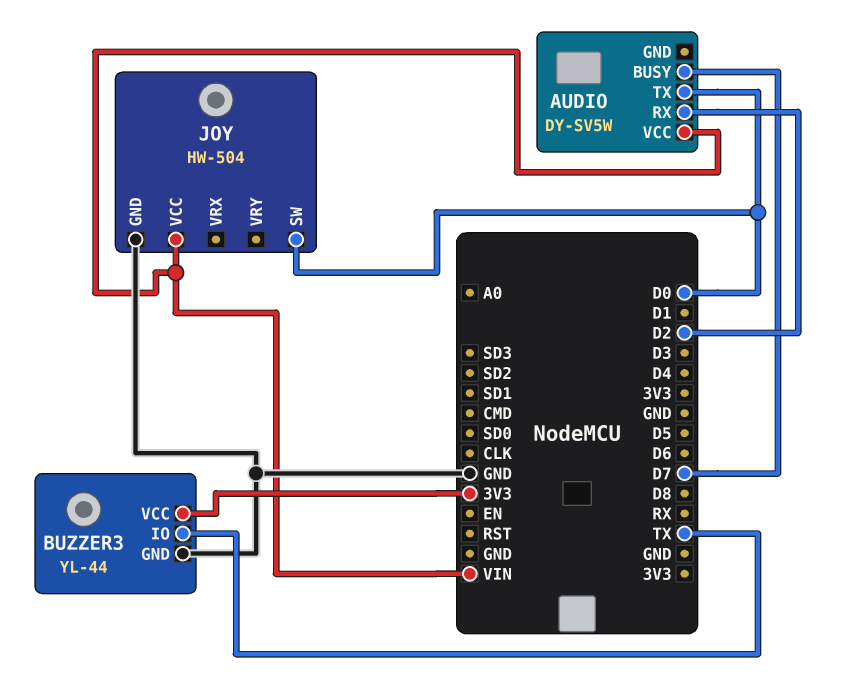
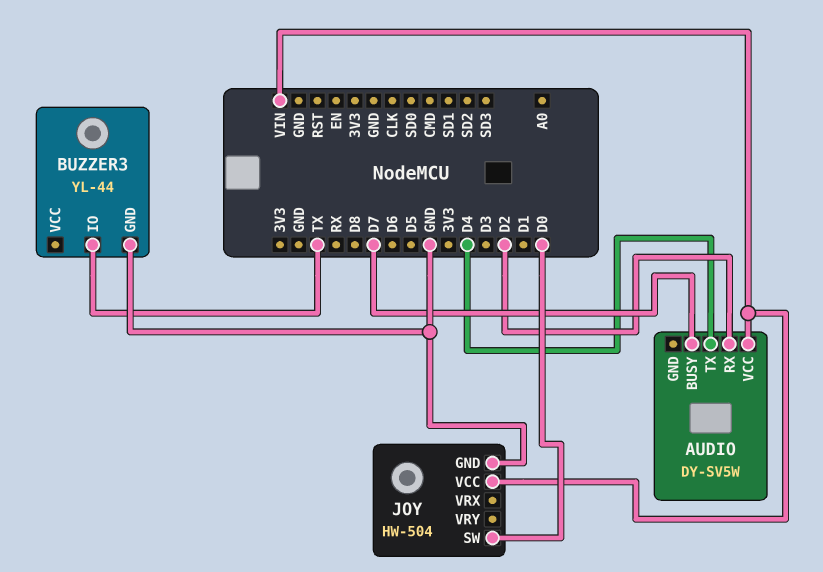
AUDIO pin TX: D0 -> D4
BUZZER3 pin VCC: 3V3 -> none

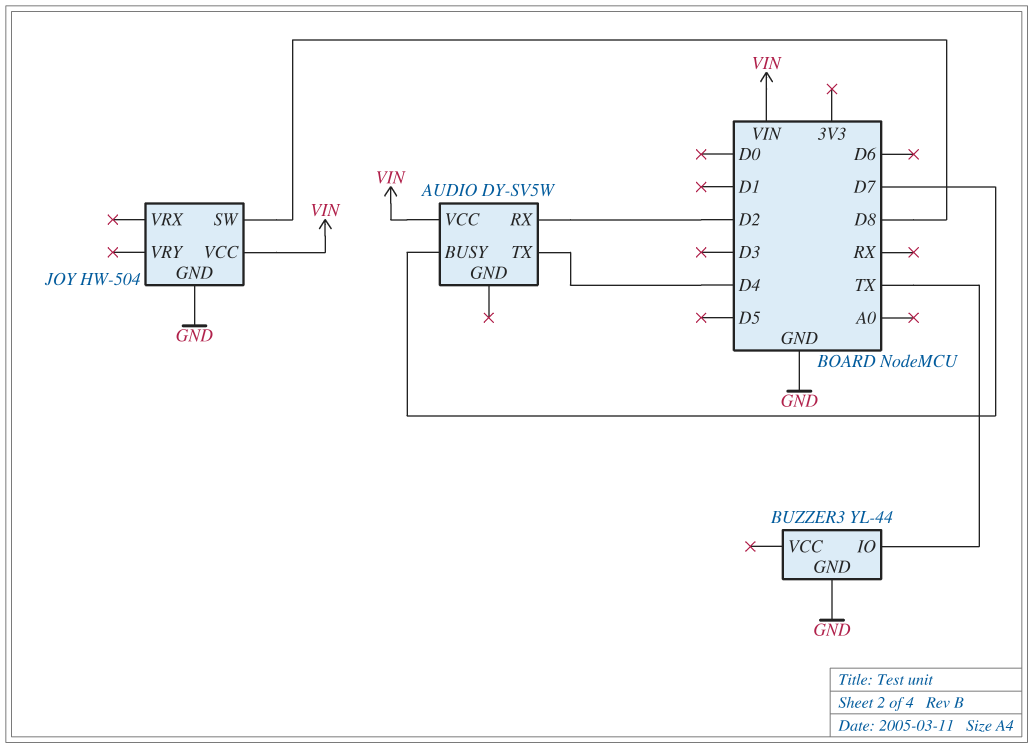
JOY pin SW: D0 -> D8

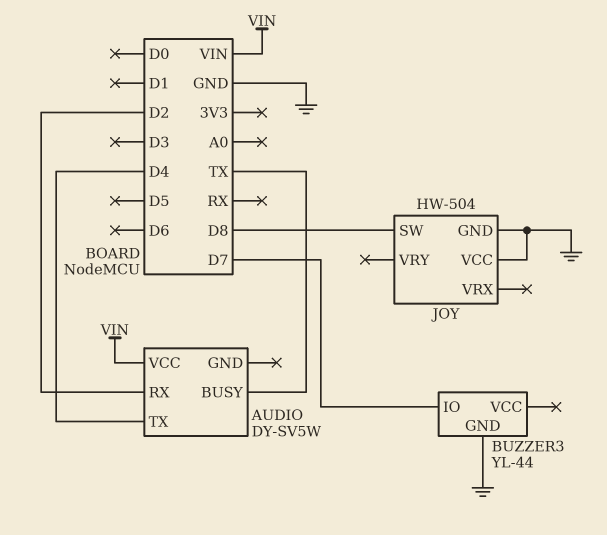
AUDIO pin BUSY: D7 -> TX
BUZZER3 pin IO: TX -> D7
JOY pin VCC: VIN -> GND

